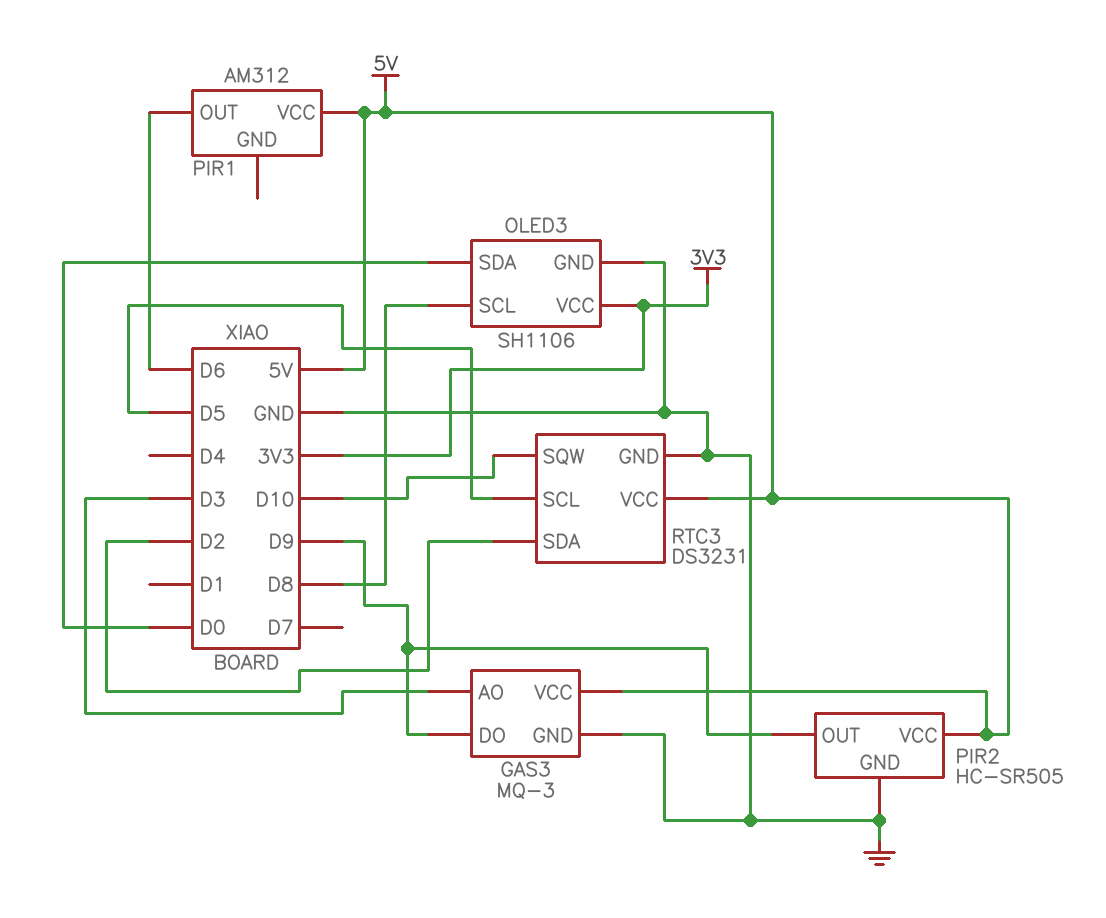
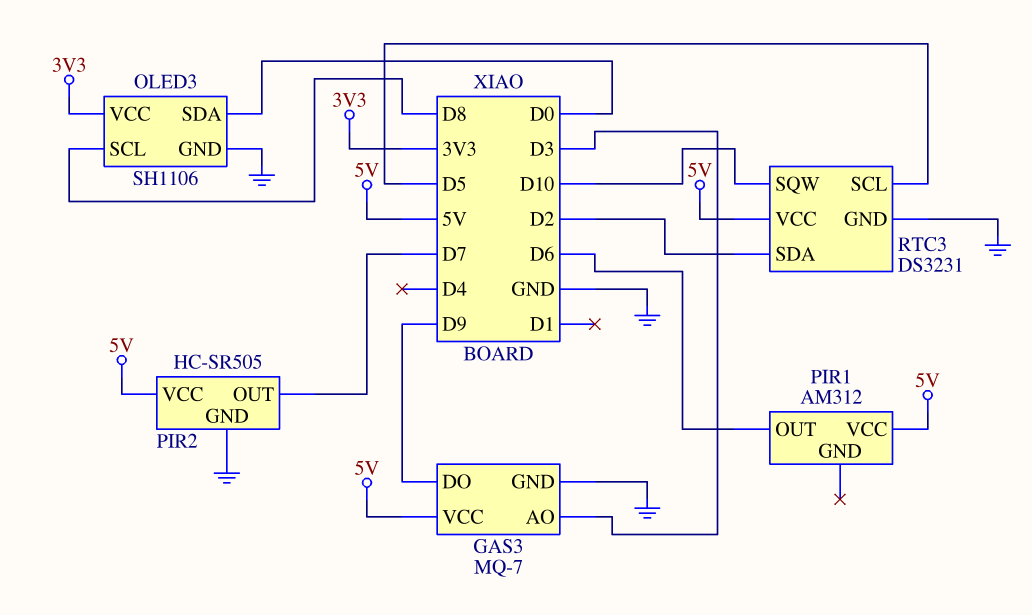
GAS3: MQ-3 -> MQ-7
PIR2 pin OUT: D9 -> D7

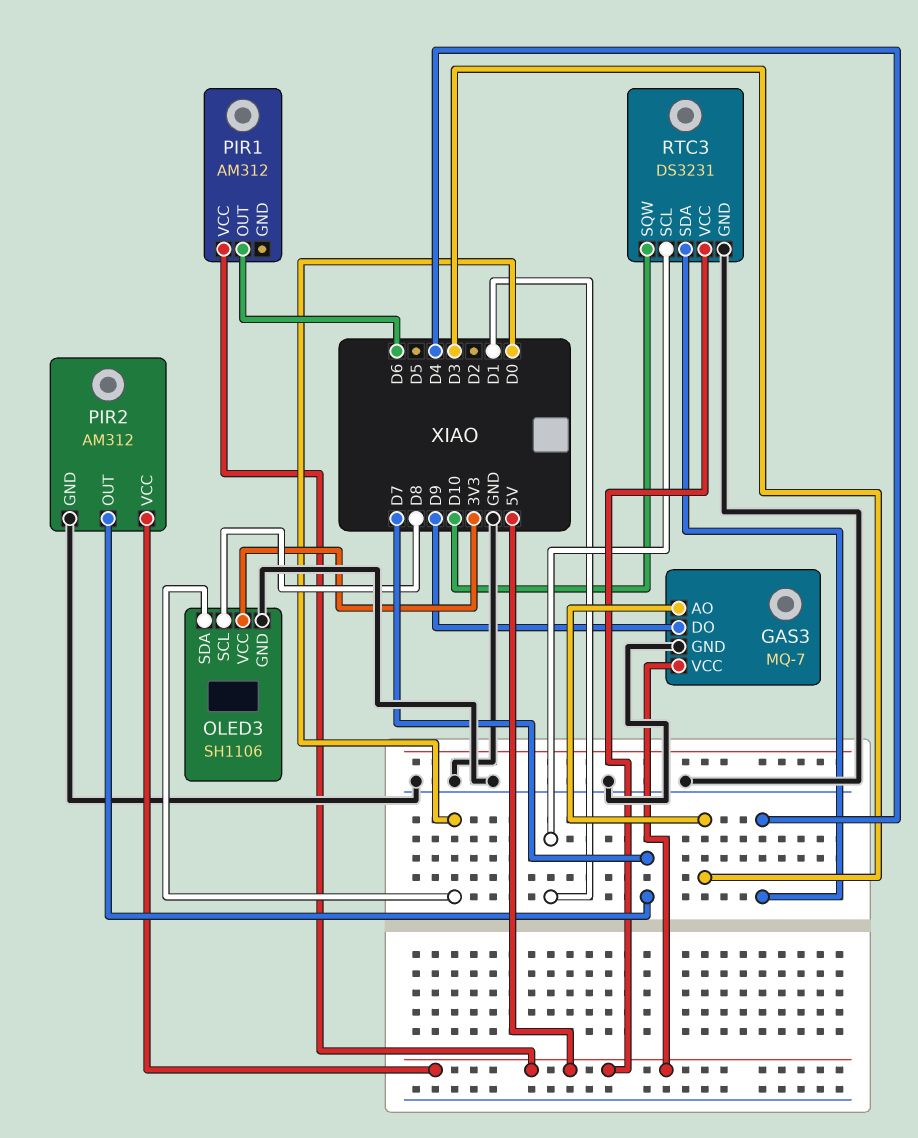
PIR2: HC-SR505 -> AM312
RTC3 pin SCL: D5 -> D1
RTC3 pin SDA: D2 -> D4

